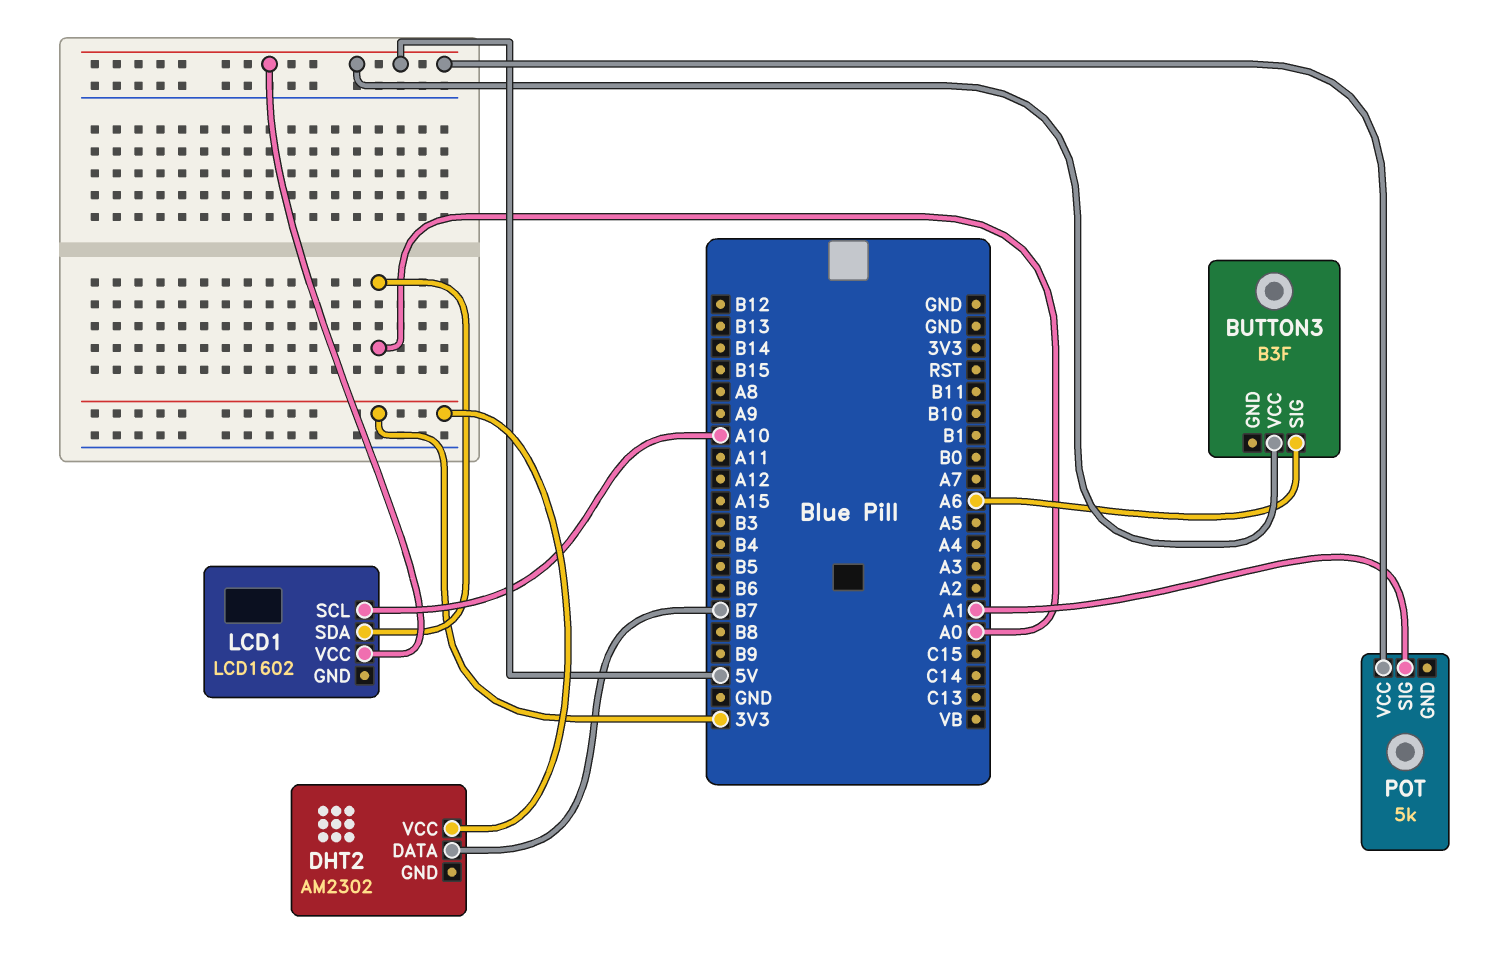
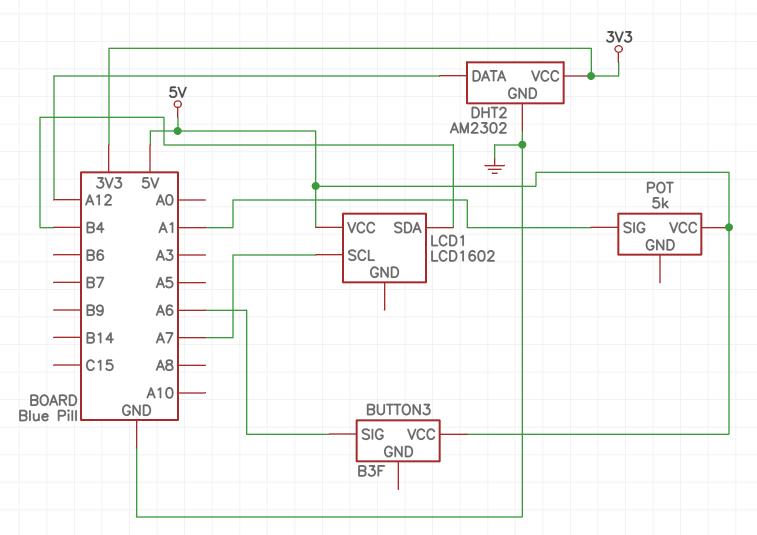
DHT2 pin DATA: B7 -> A12
DHT2 pin GND: none -> GND
LCD1 pin SCL: A10 -> A7
LCD1 pin SDA: A0 -> B4

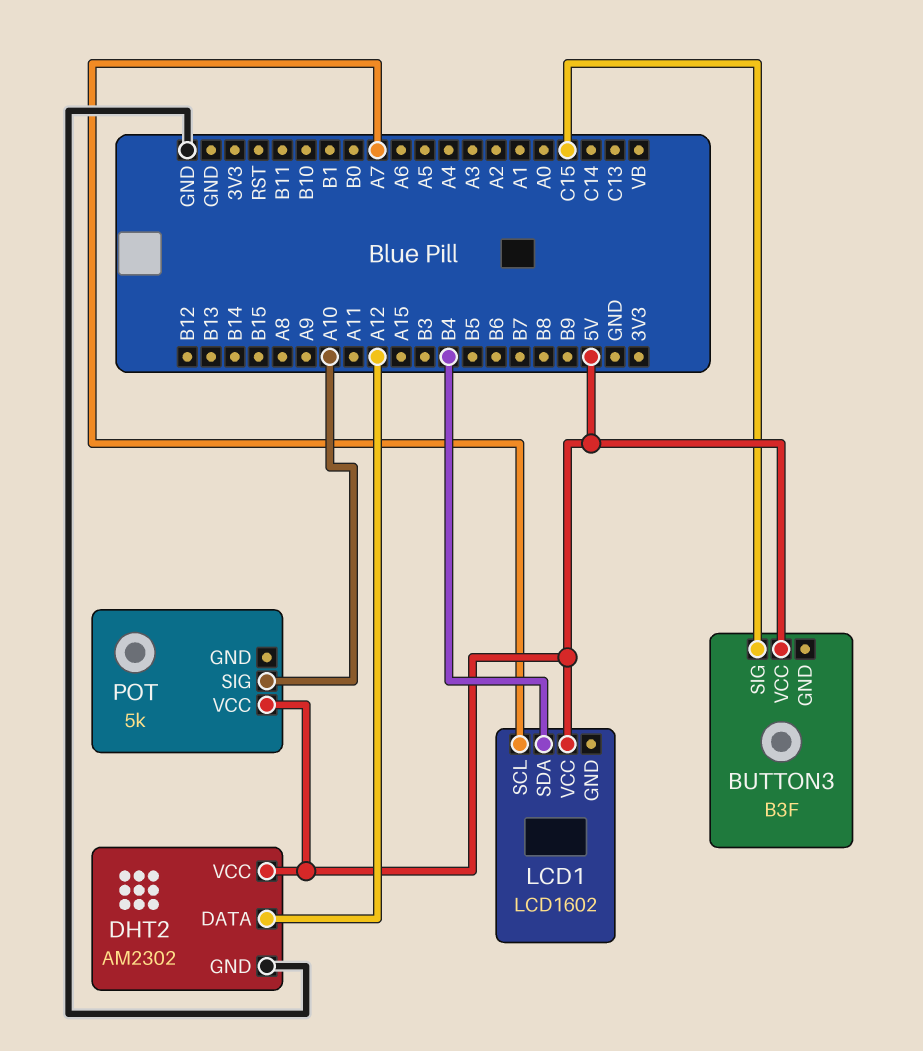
BUTTON3 pin SIG: A6 -> C15
DHT2 pin VCC: 3V3 -> 5V
POT pin SIG: A1 -> A10

